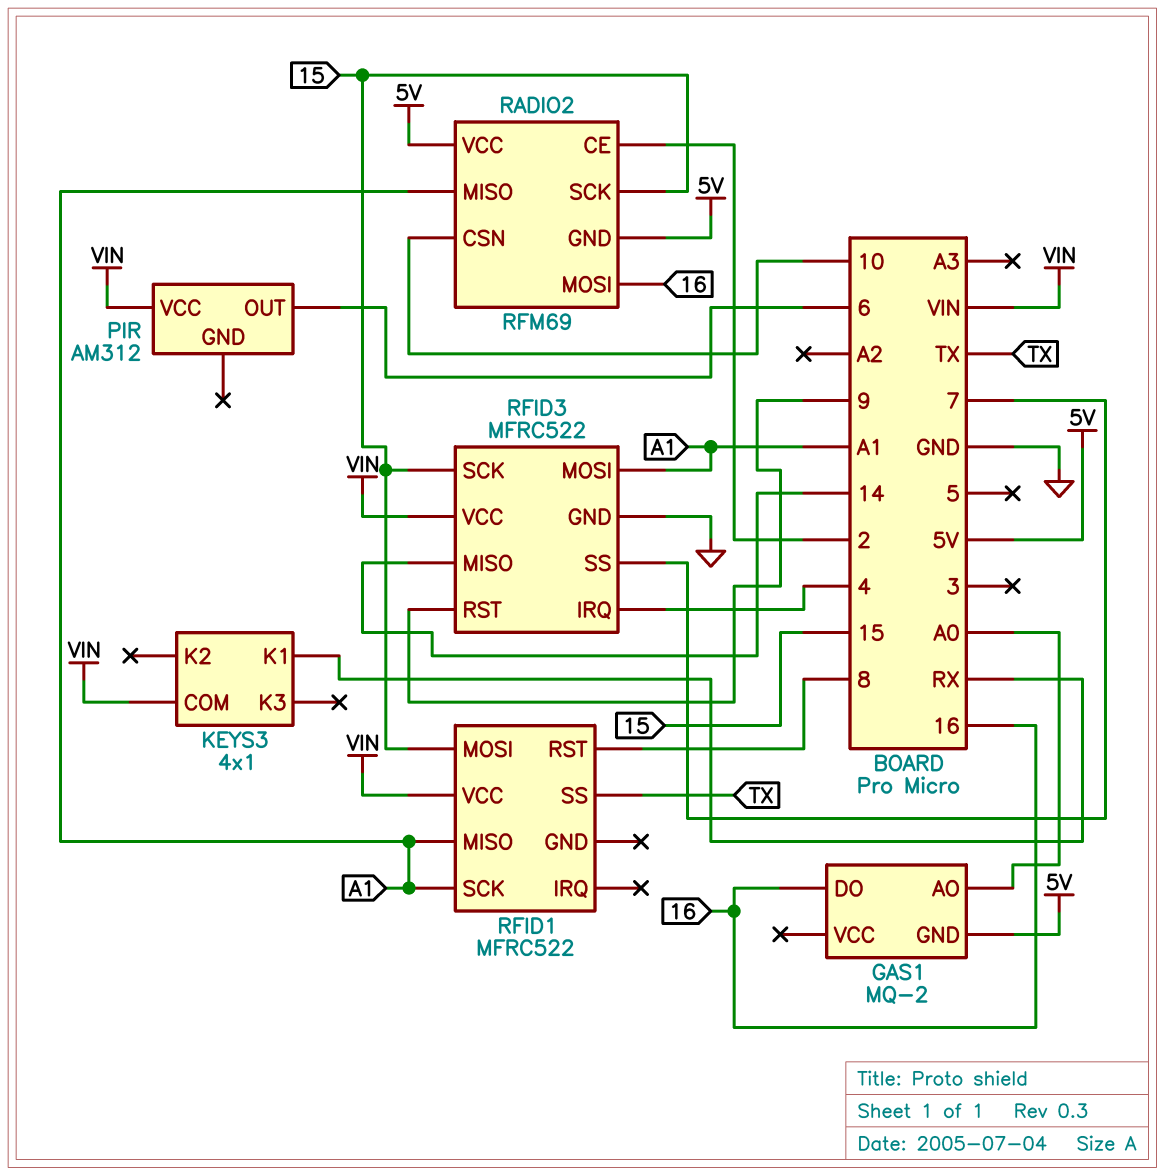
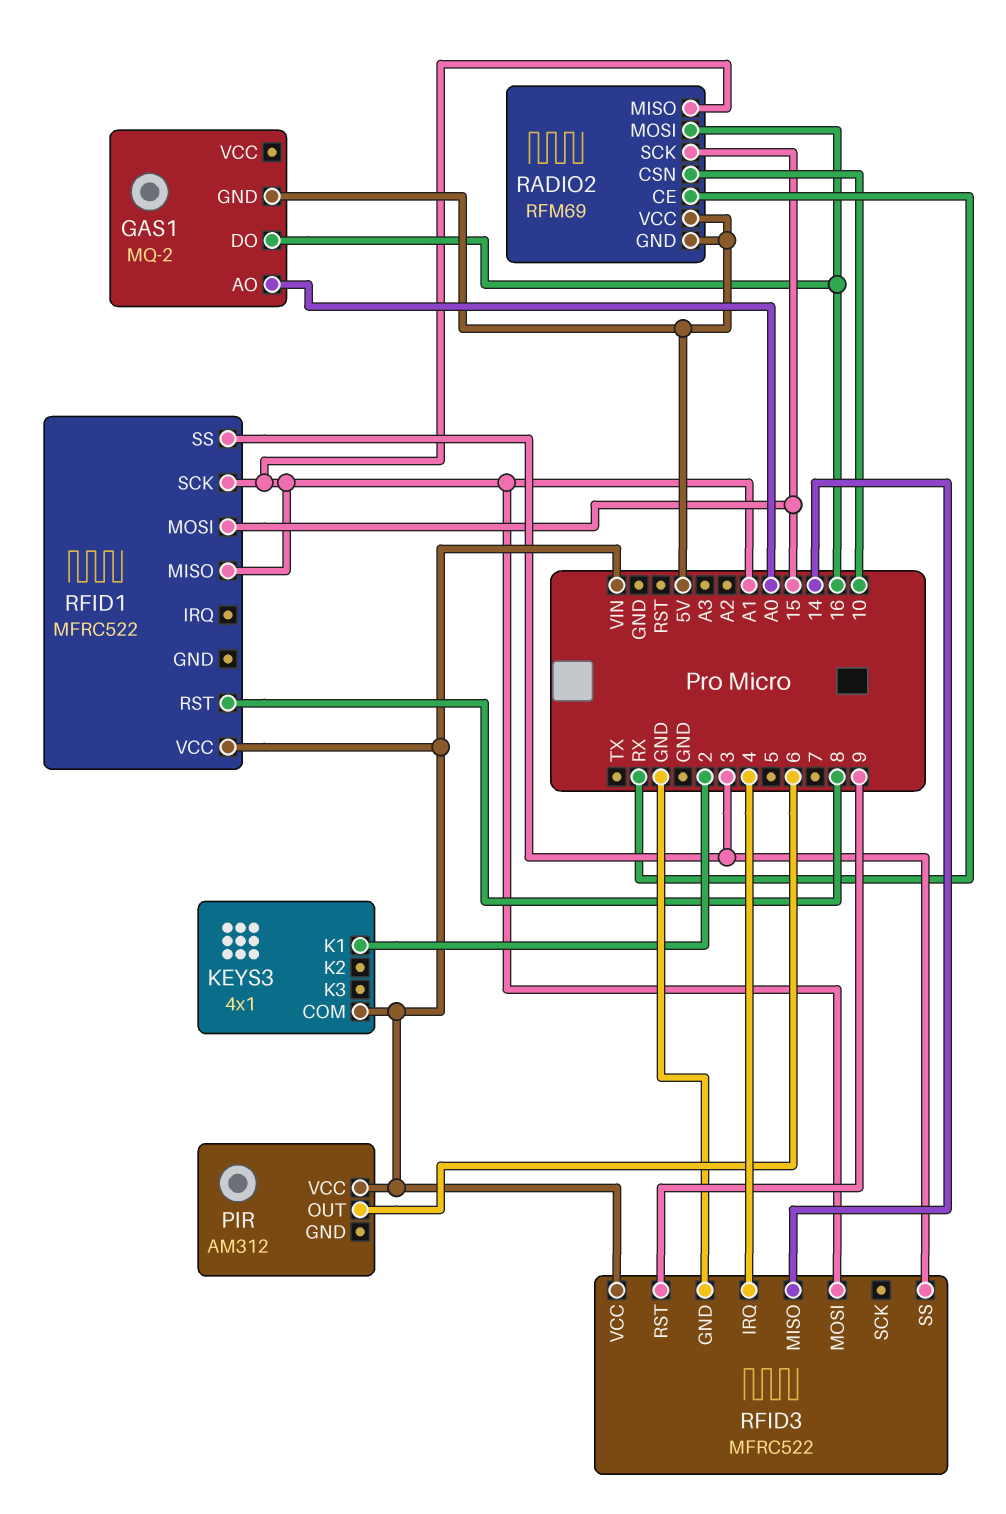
KEYS3 pin K1: RX -> 2
RADIO2 pin CE: 2 -> RX
RFID1 pin SS: TX -> 3
RFID3 pin SCK: 15 -> none
RFID3 pin SS: 7 -> 3

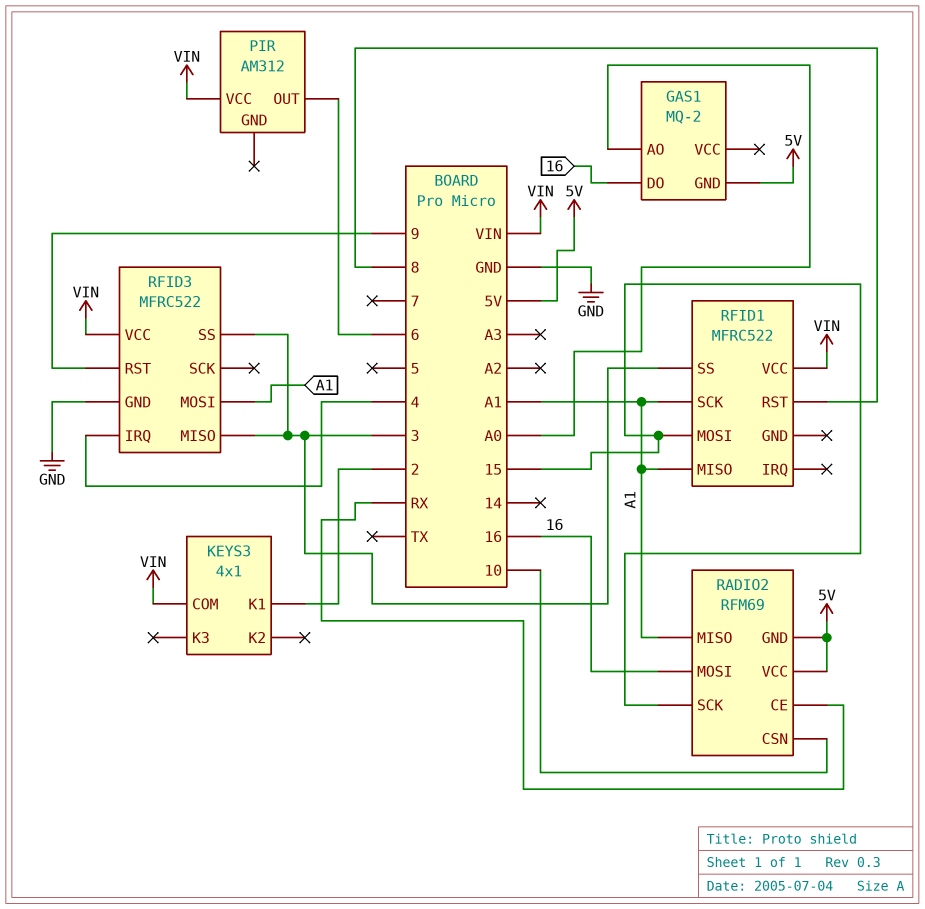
RFID3 pin MISO: 14 -> 3

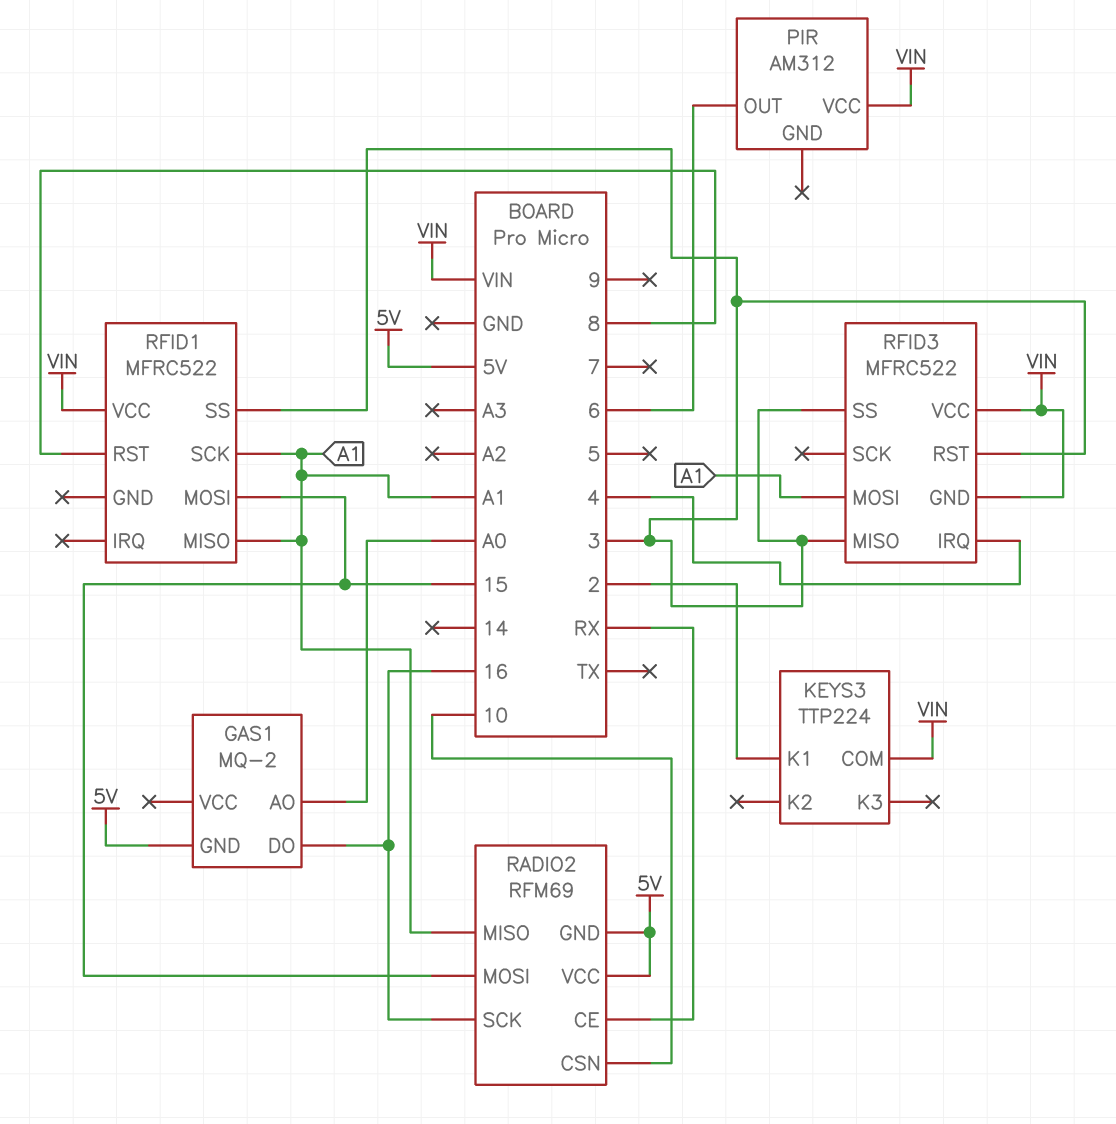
KEYS3: 4x1 -> TTP224
RADIO2 pin MOSI: 16 -> 15
RADIO2 pin SCK: 15 -> 16
RFID3 pin GND: GND -> VIN
RFID3 pin RST: 9 -> 3

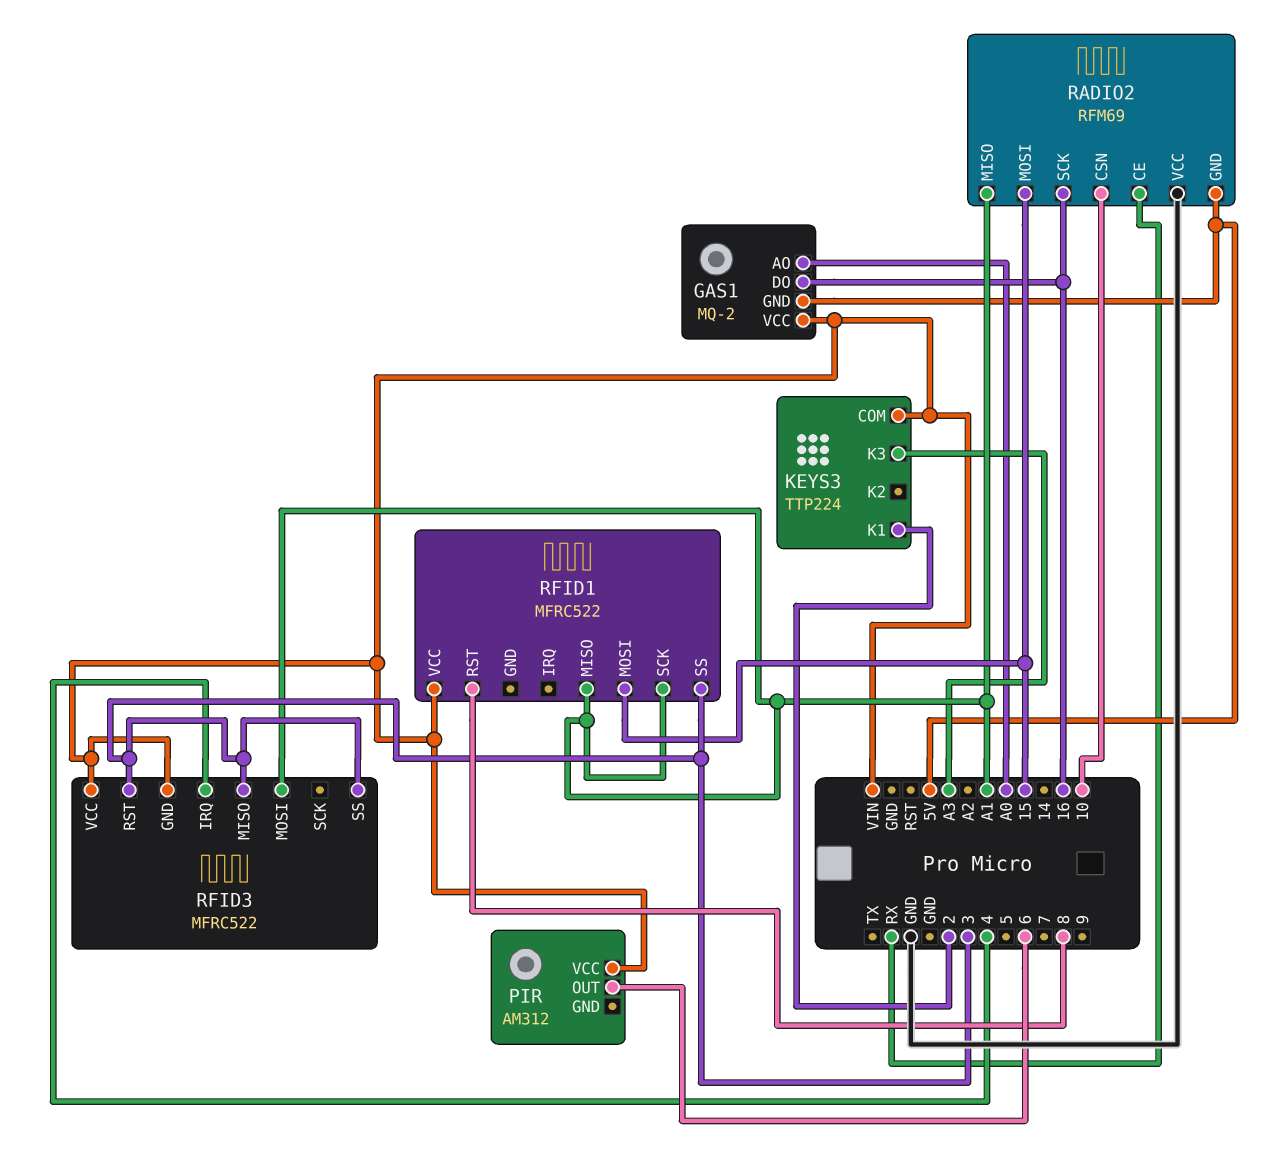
GAS1 pin VCC: none -> VIN
KEYS3 pin K3: none -> A3
RADIO2 pin VCC: 5V -> GND

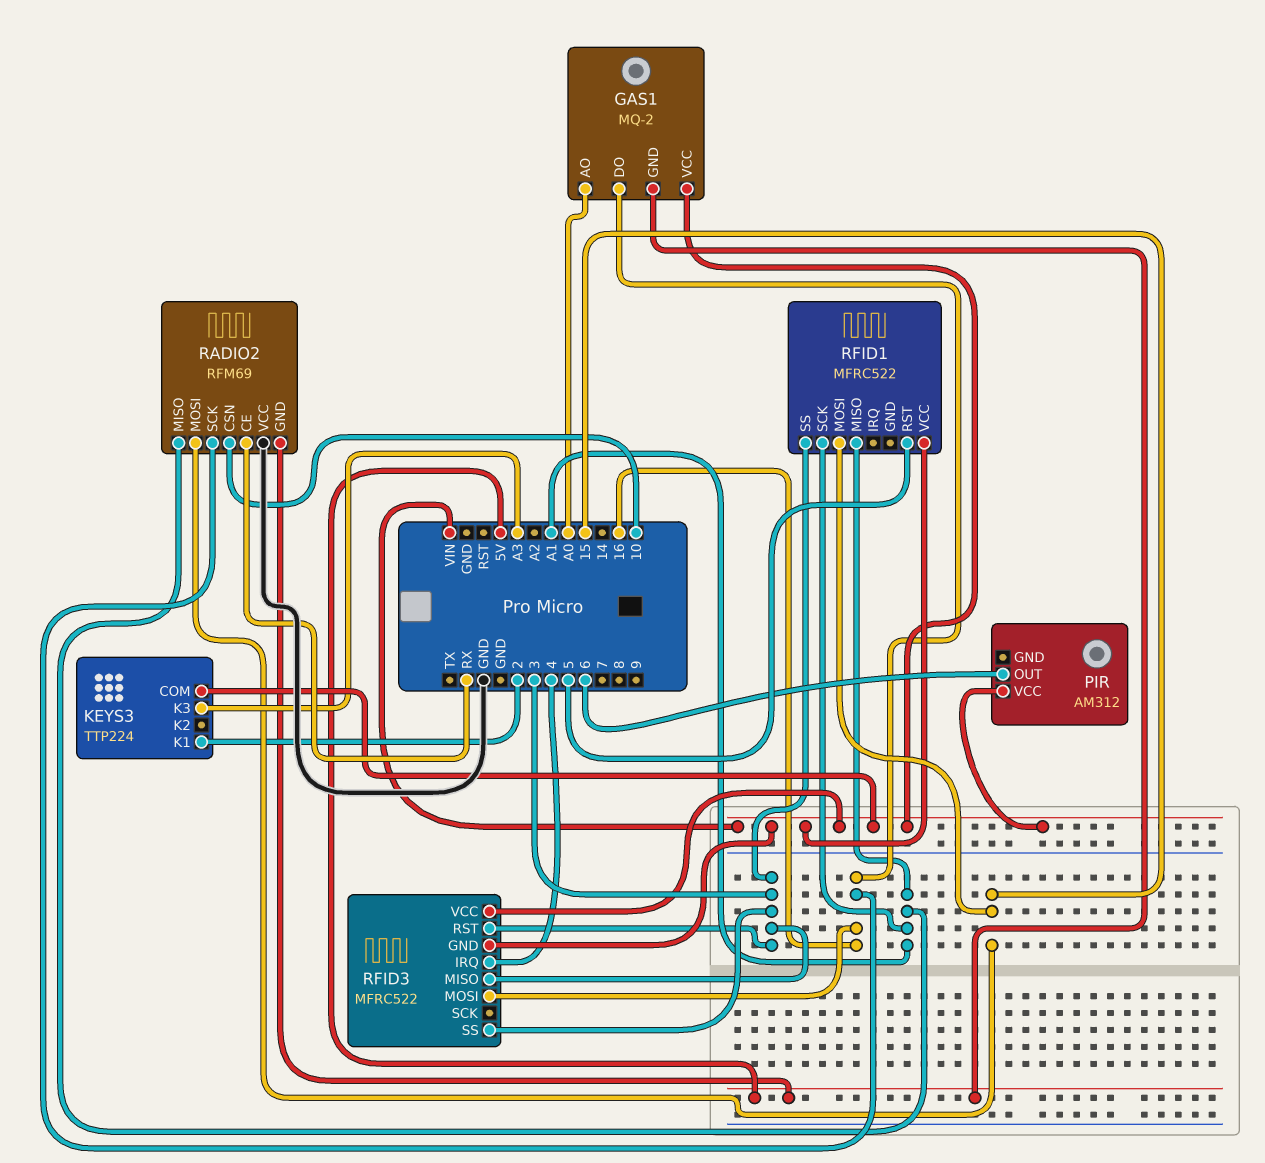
RFID1 pin RST: 8 -> 5
RFID3 pin MOSI: A1 -> 16

